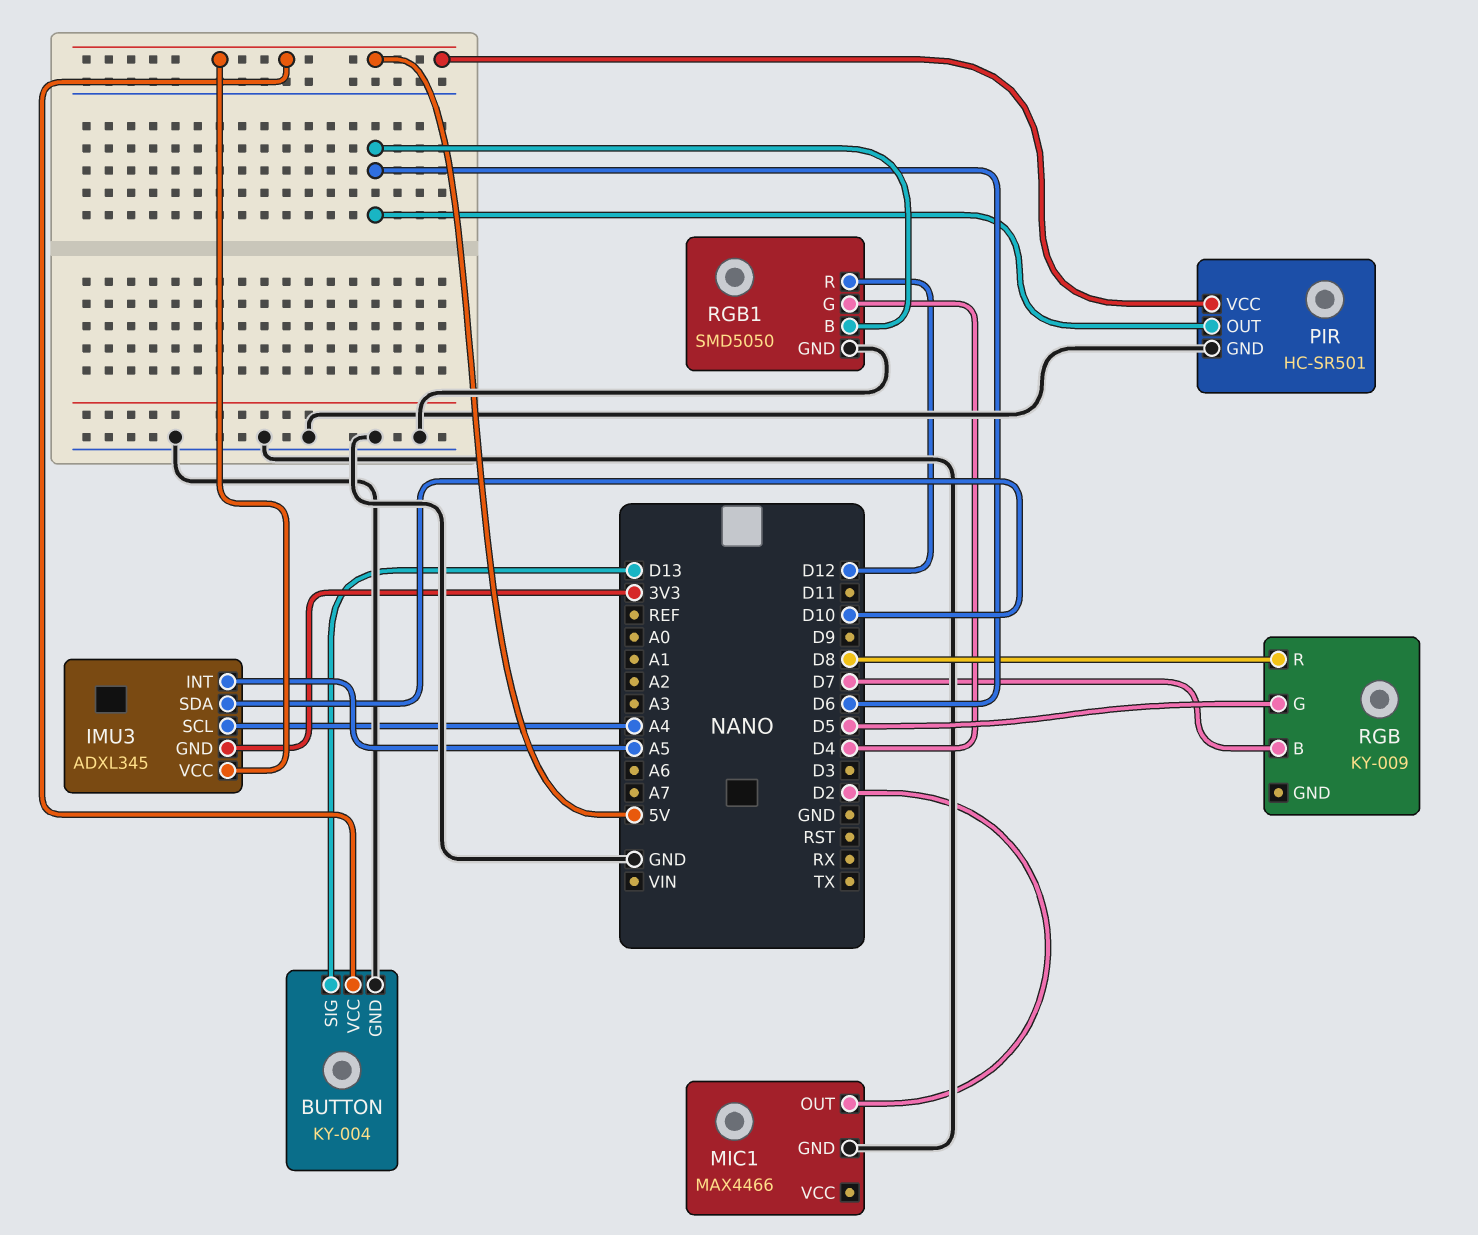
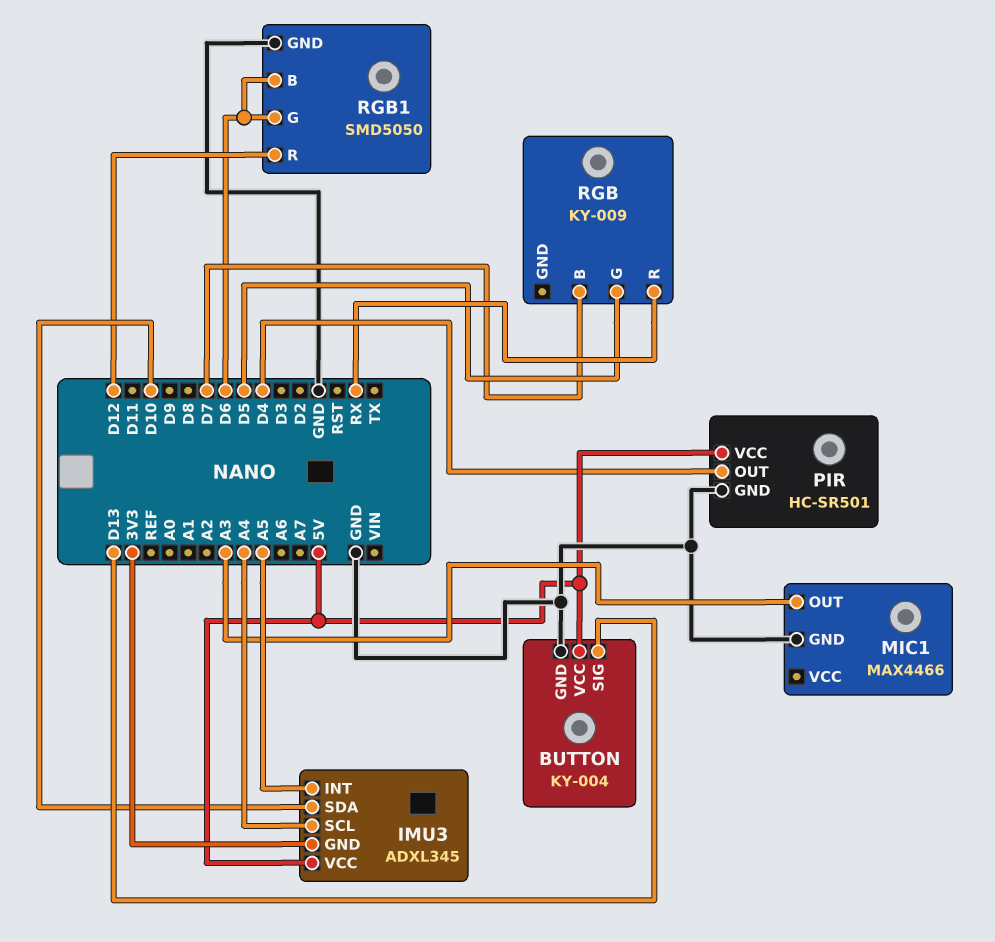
MIC1 pin OUT: D2 -> A3
PIR pin OUT: D6 -> D4
RGB pin R: D8 -> RX
RGB1 pin G: D4 -> D6

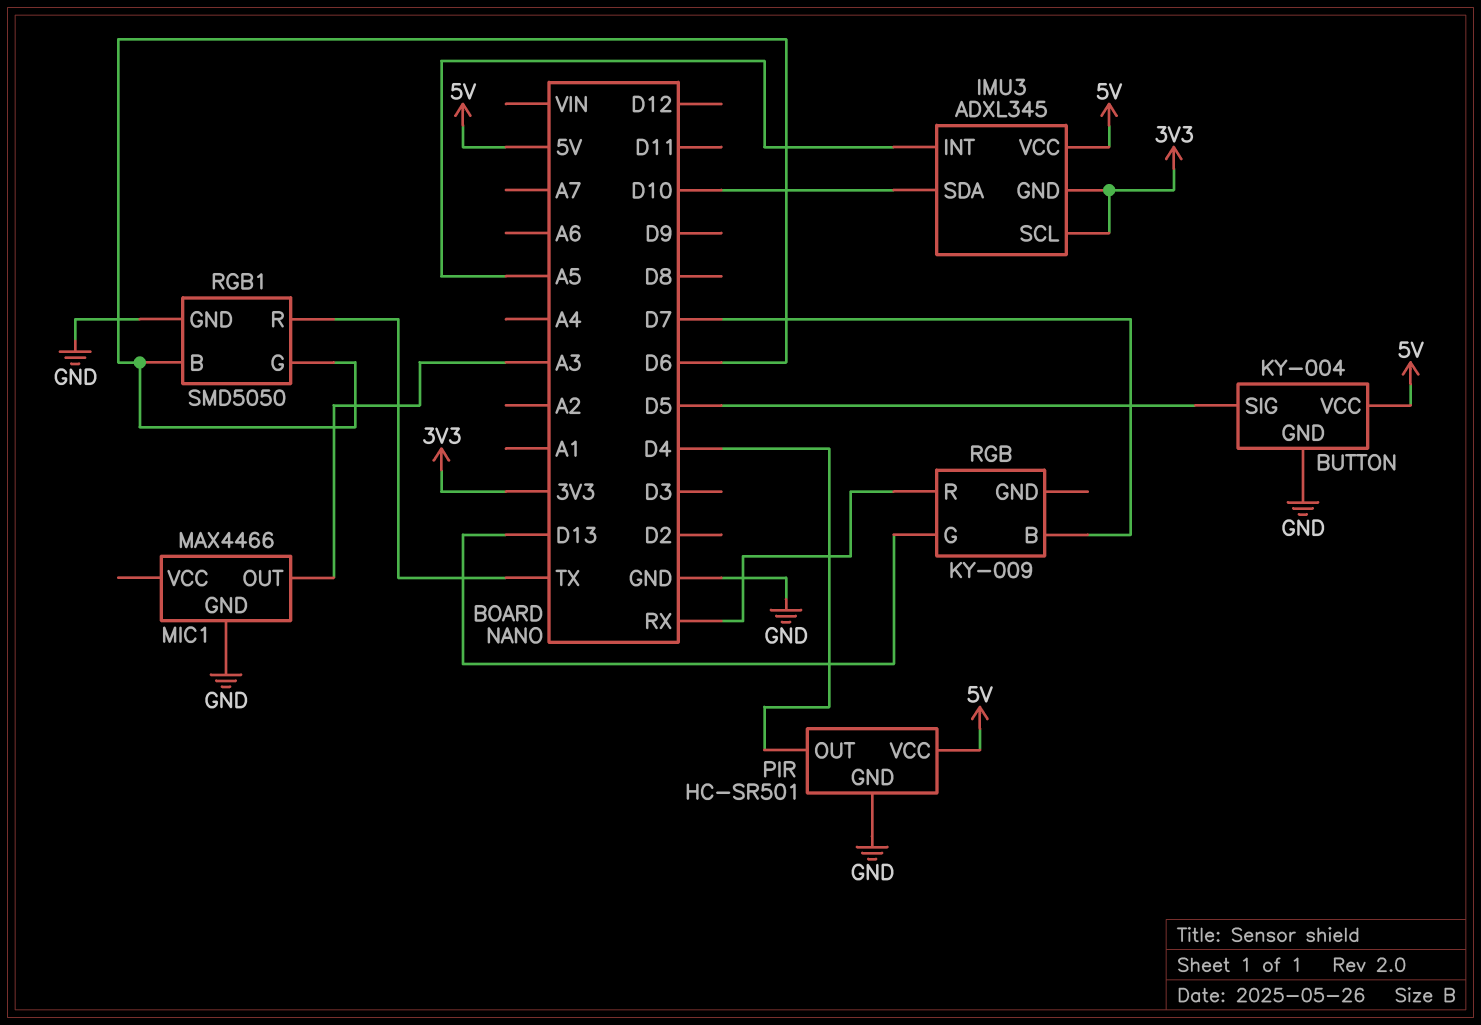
BUTTON pin SIG: D13 -> D5
IMU3 pin SCL: A4 -> 3V3
RGB pin G: D5 -> D13
RGB1 pin R: D12 -> TX

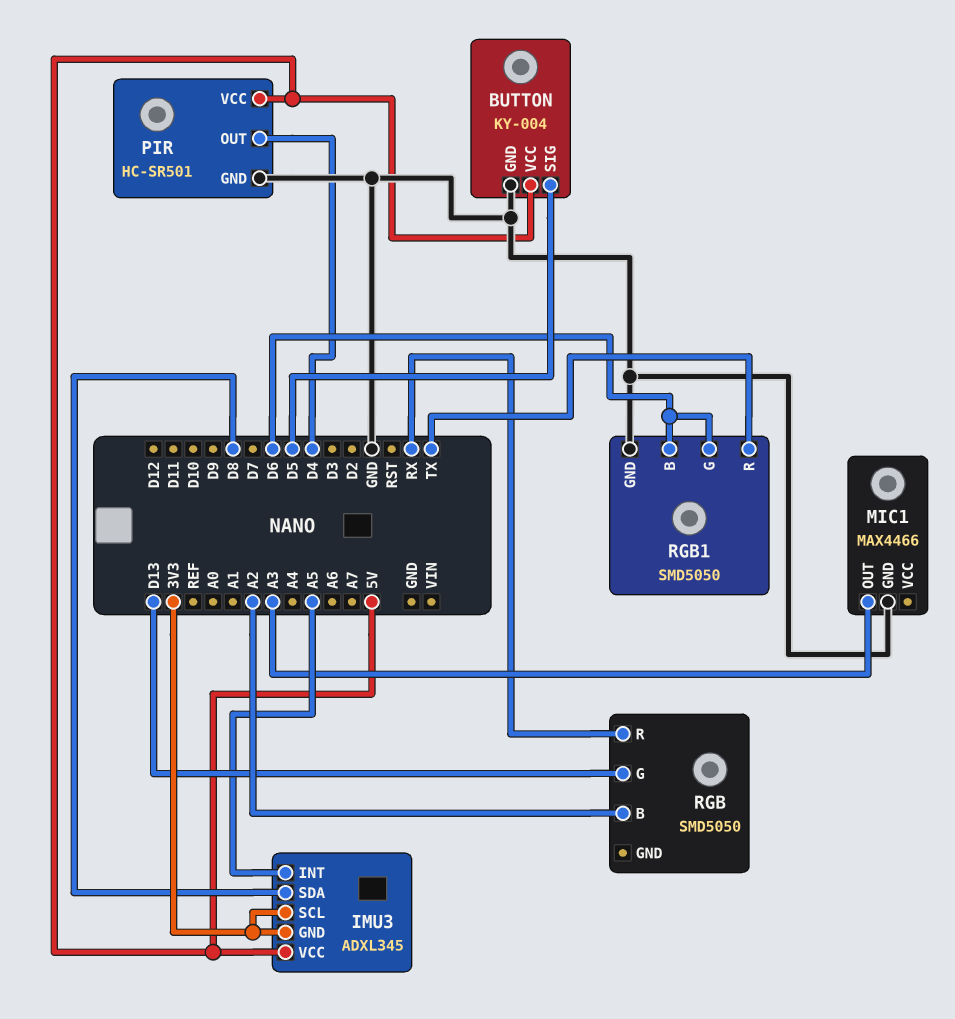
IMU3 pin SDA: D10 -> D8
RGB: KY-009 -> SMD5050
RGB pin B: D7 -> A2

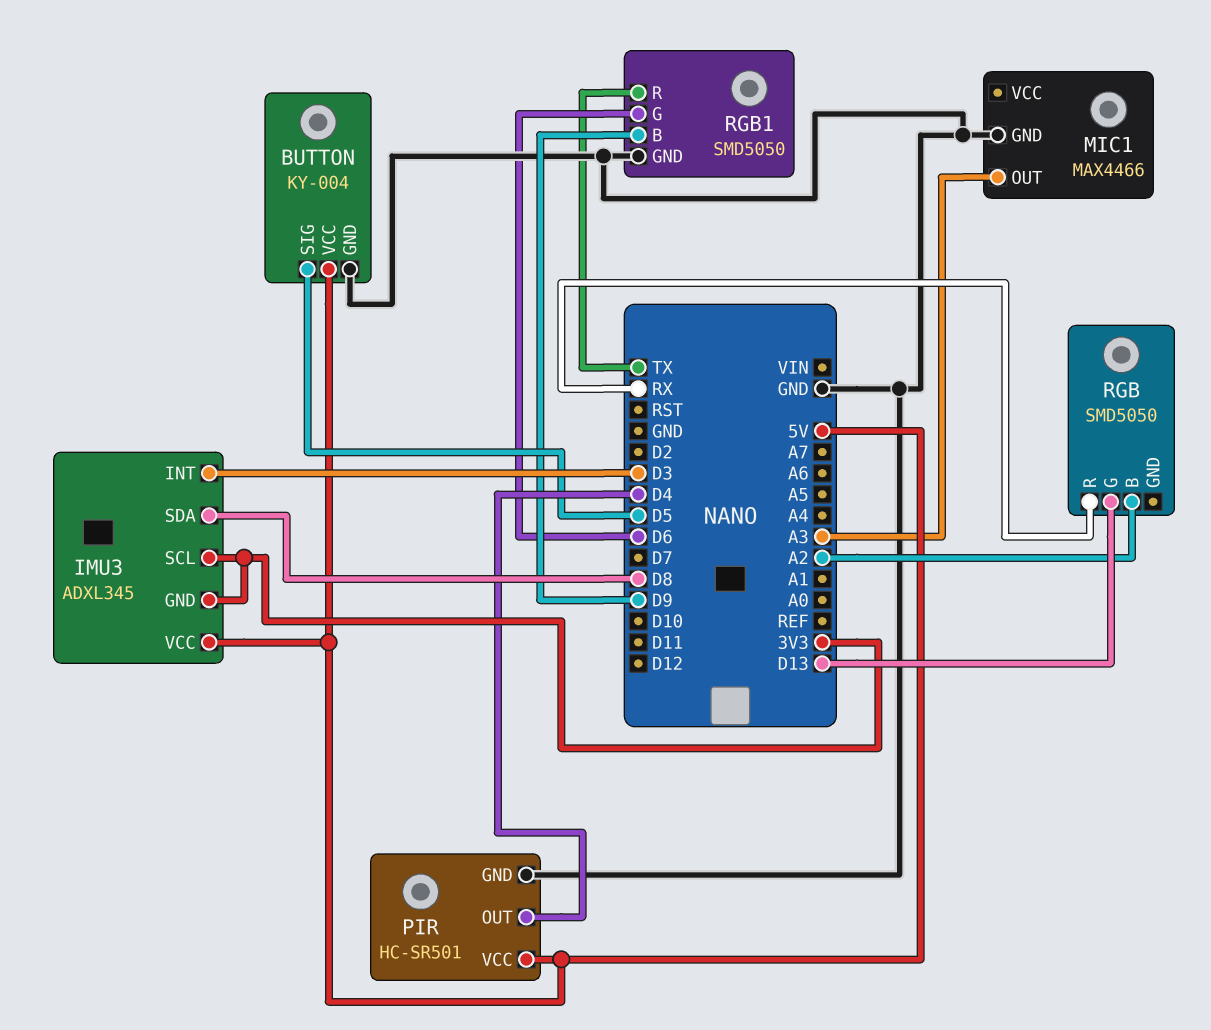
IMU3 pin INT: A5 -> D3
RGB1 pin B: D6 -> D9

